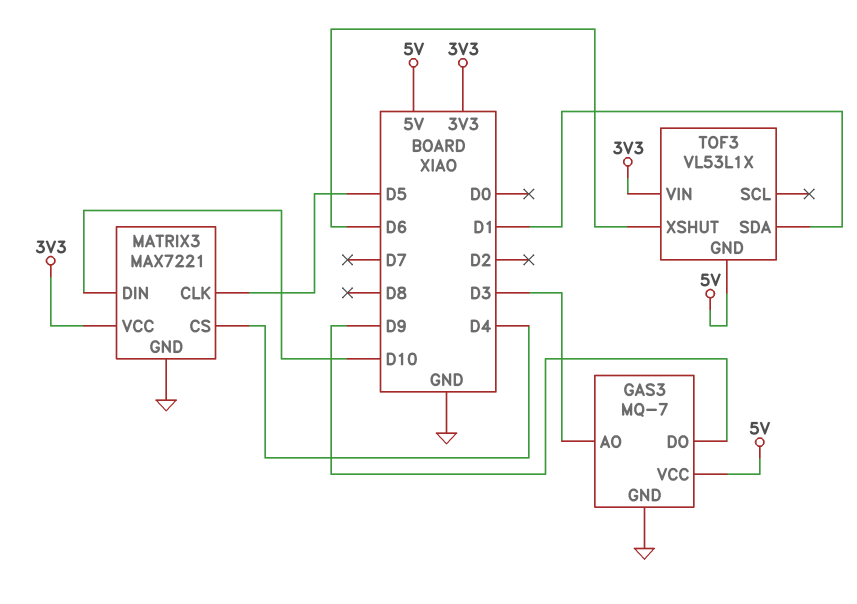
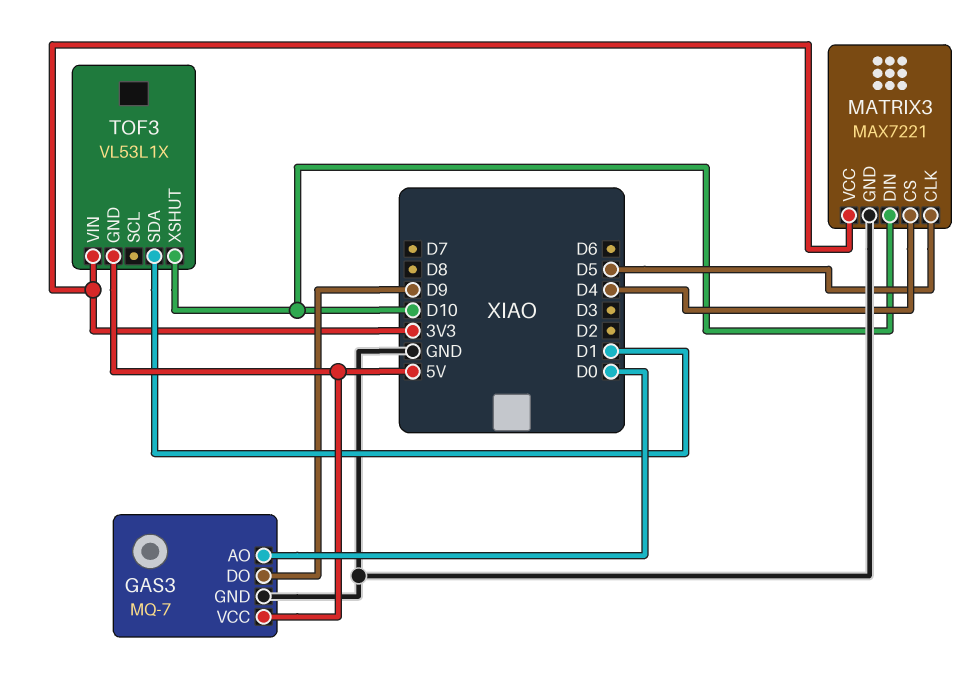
GAS3 pin AO: D3 -> D0
TOF3 pin XSHUT: D6 -> D10

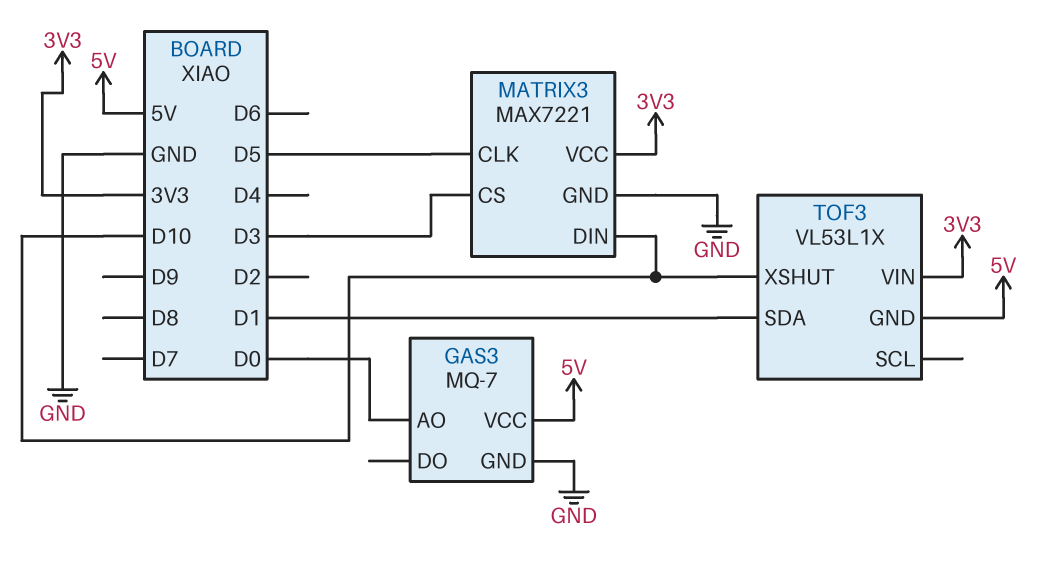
GAS3 pin DO: D9 -> none
MATRIX3 pin CS: D4 -> D3

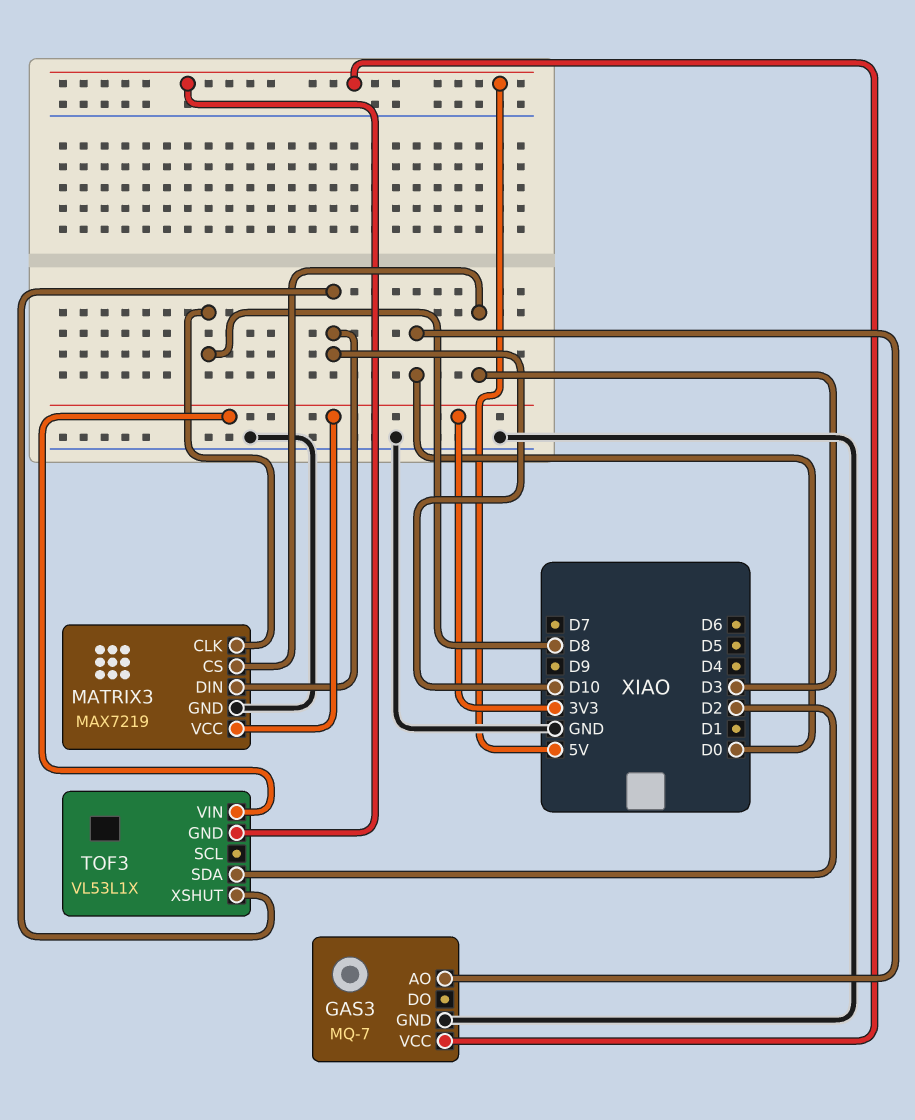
MATRIX3: MAX7221 -> MAX7219
MATRIX3 pin CLK: D5 -> D8
TOF3 pin SDA: D1 -> D2

